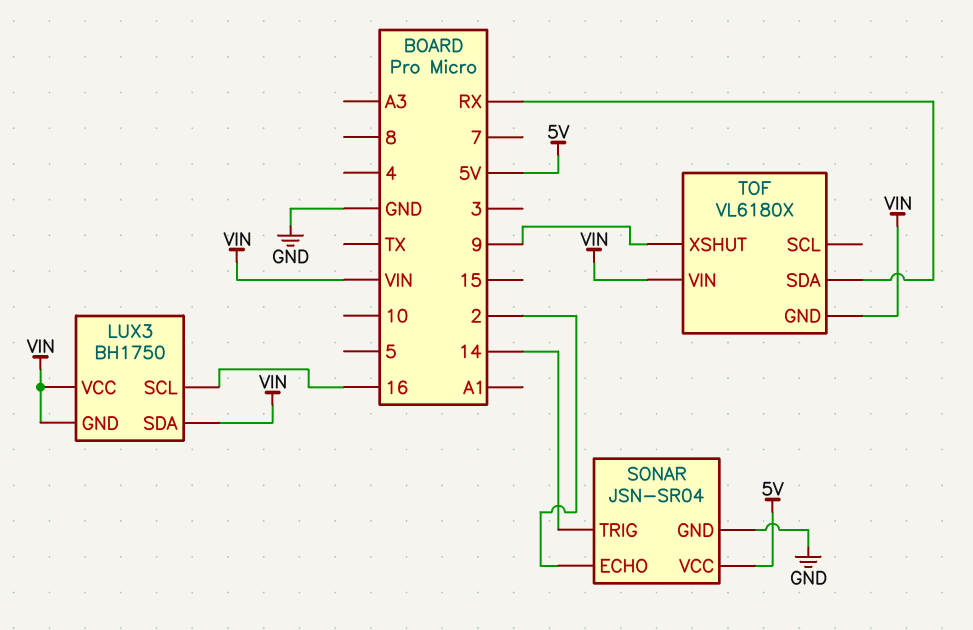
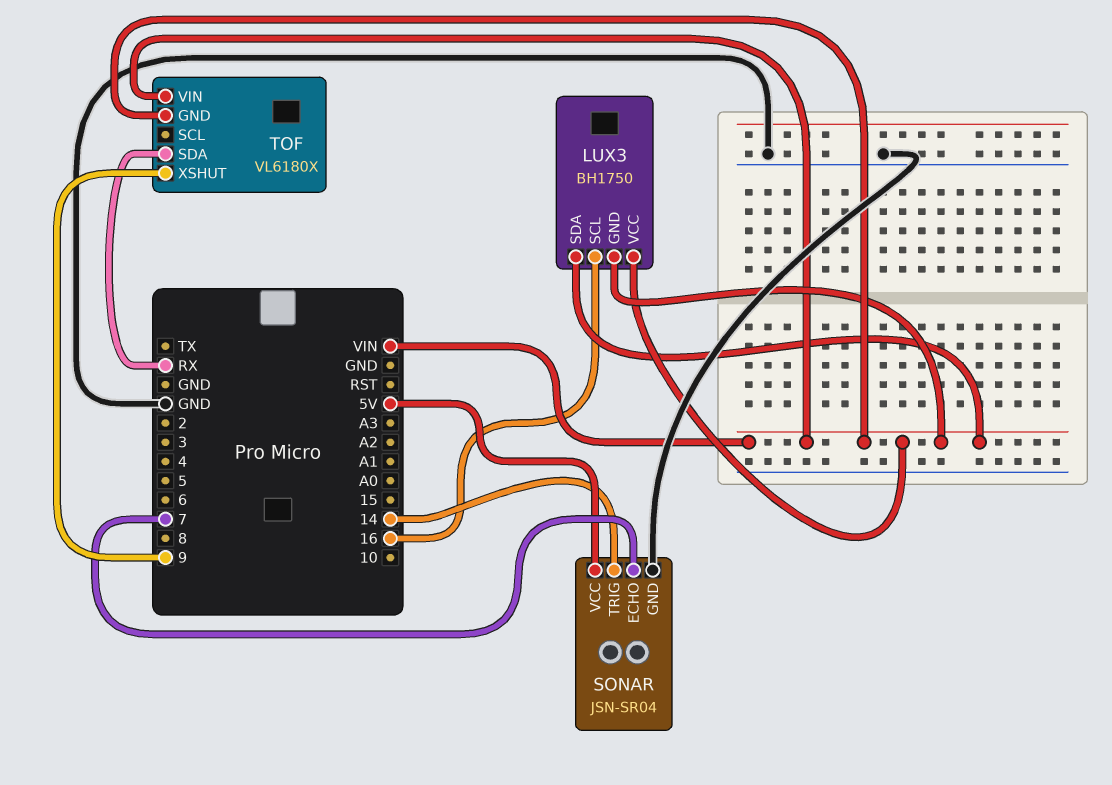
SONAR pin ECHO: 2 -> 7

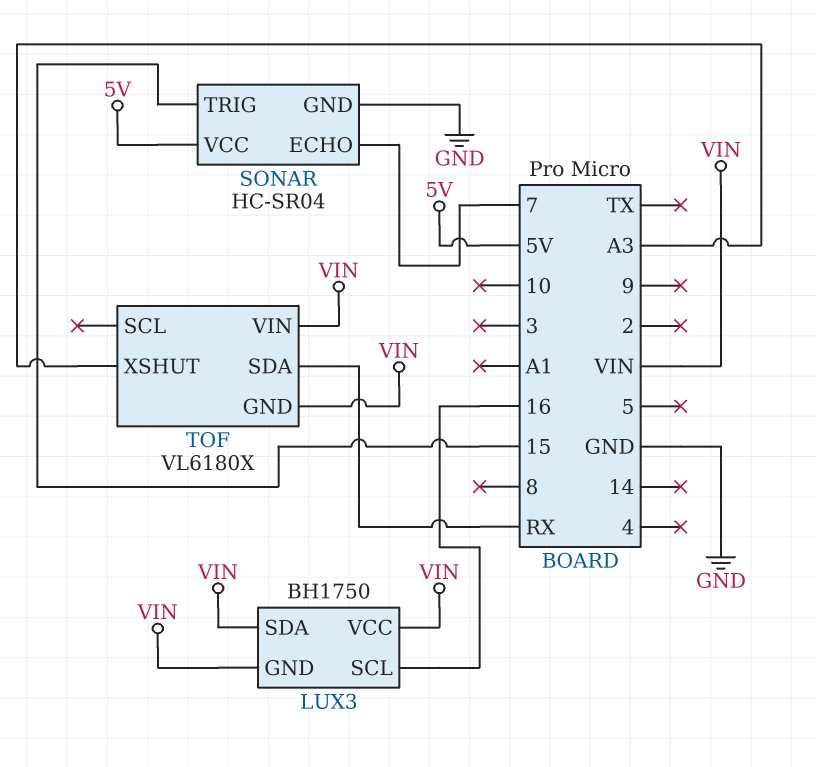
SONAR: JSN-SR04 -> HC-SR04
SONAR pin TRIG: 14 -> 15
TOF pin XSHUT: 9 -> A3

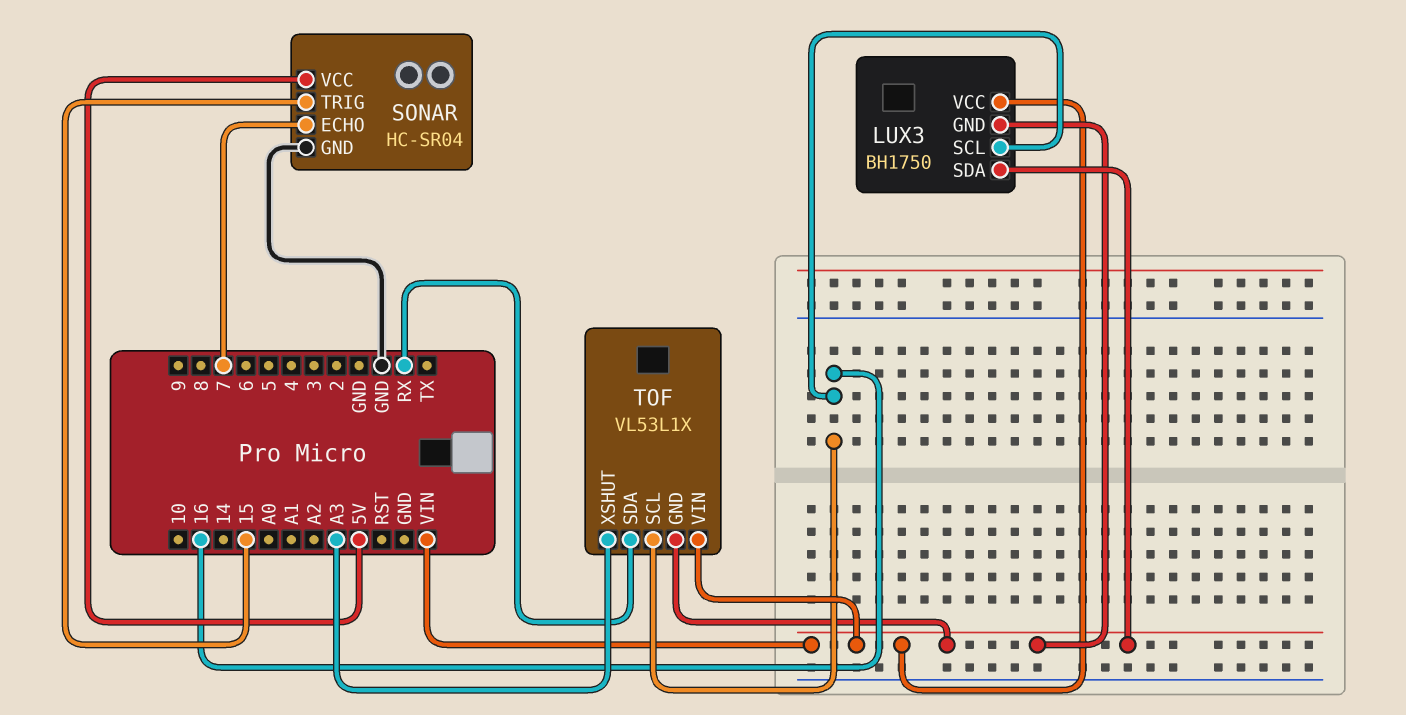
TOF: VL6180X -> VL53L1X
TOF pin SCL: none -> 16

